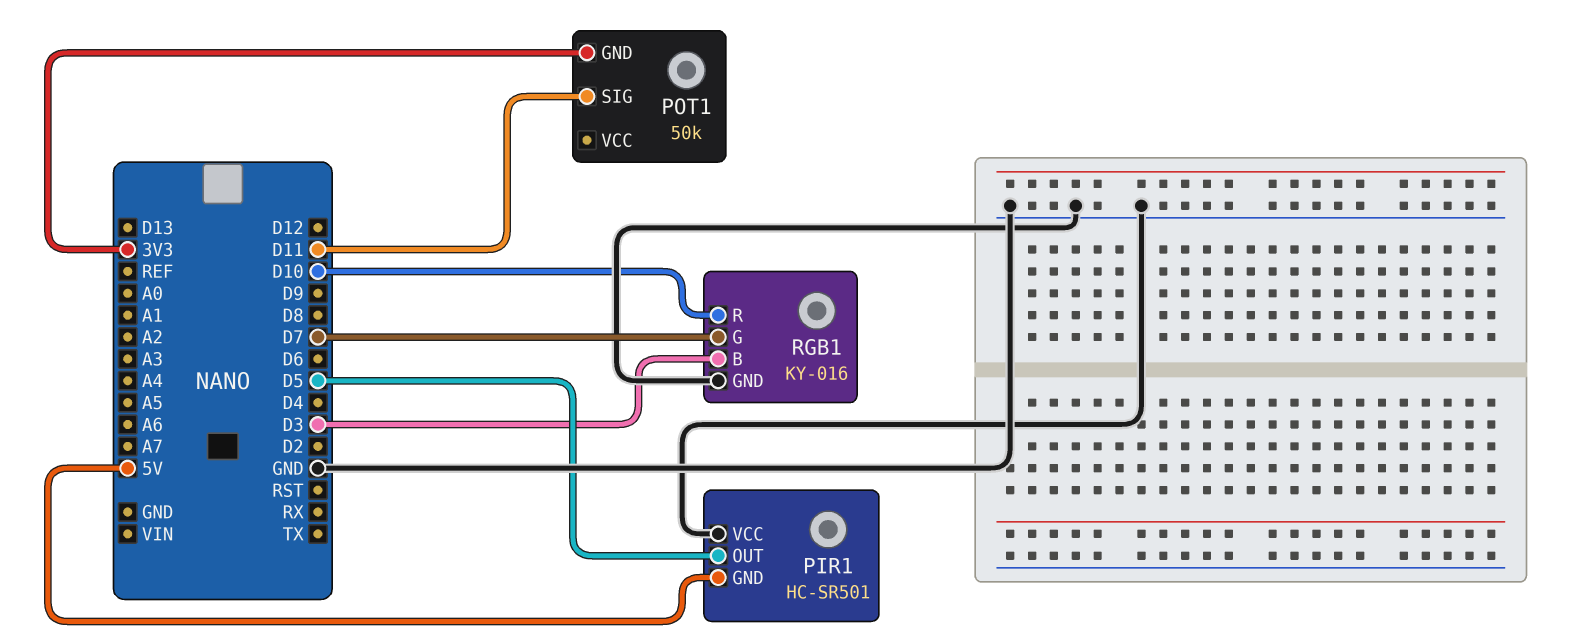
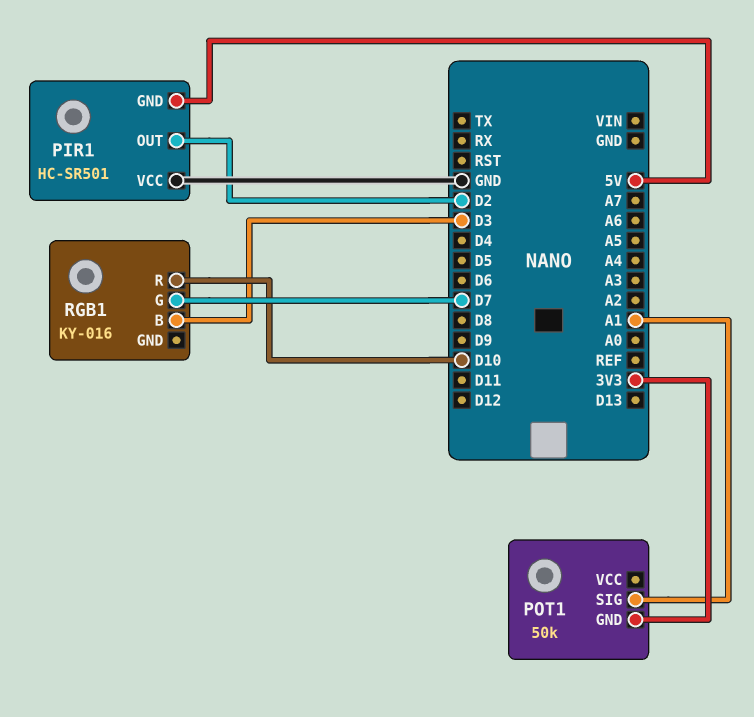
PIR1 pin OUT: D5 -> D2
POT1 pin SIG: D11 -> A1
RGB1 pin GND: GND -> none

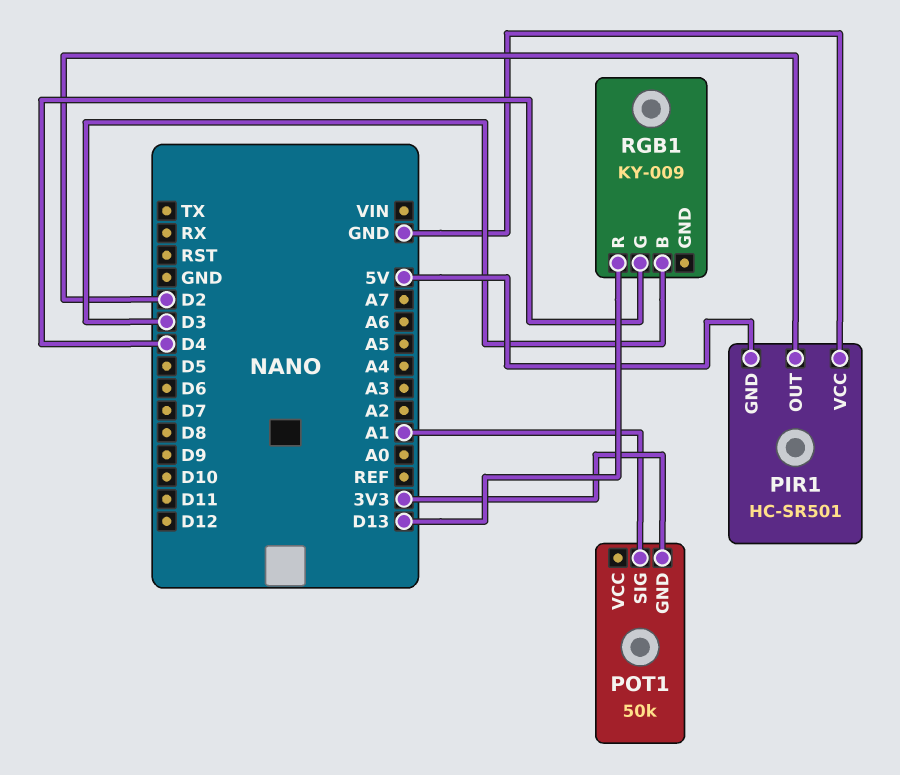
RGB1: KY-016 -> KY-009
RGB1 pin G: D7 -> D4
RGB1 pin R: D10 -> D13

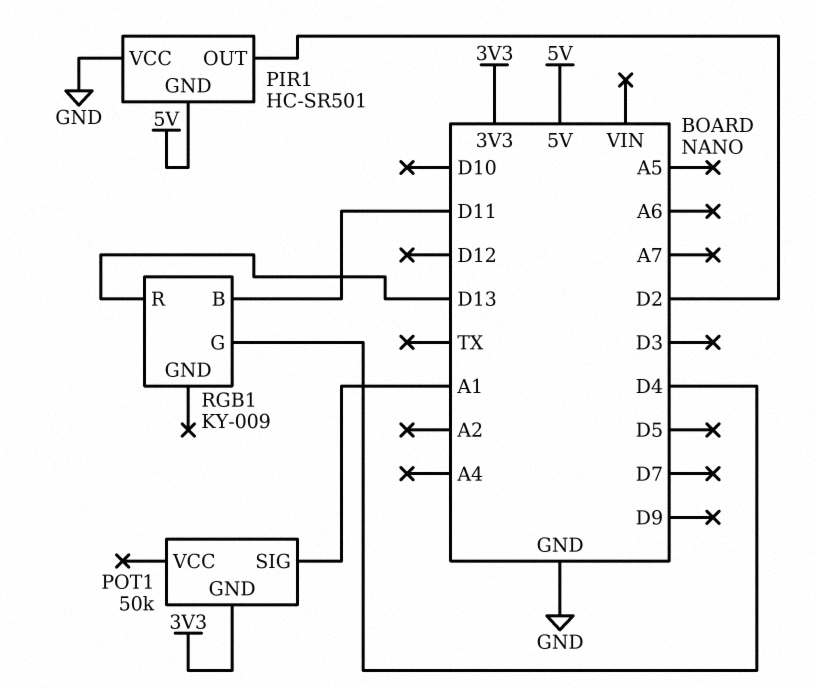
RGB1 pin B: D3 -> D11

